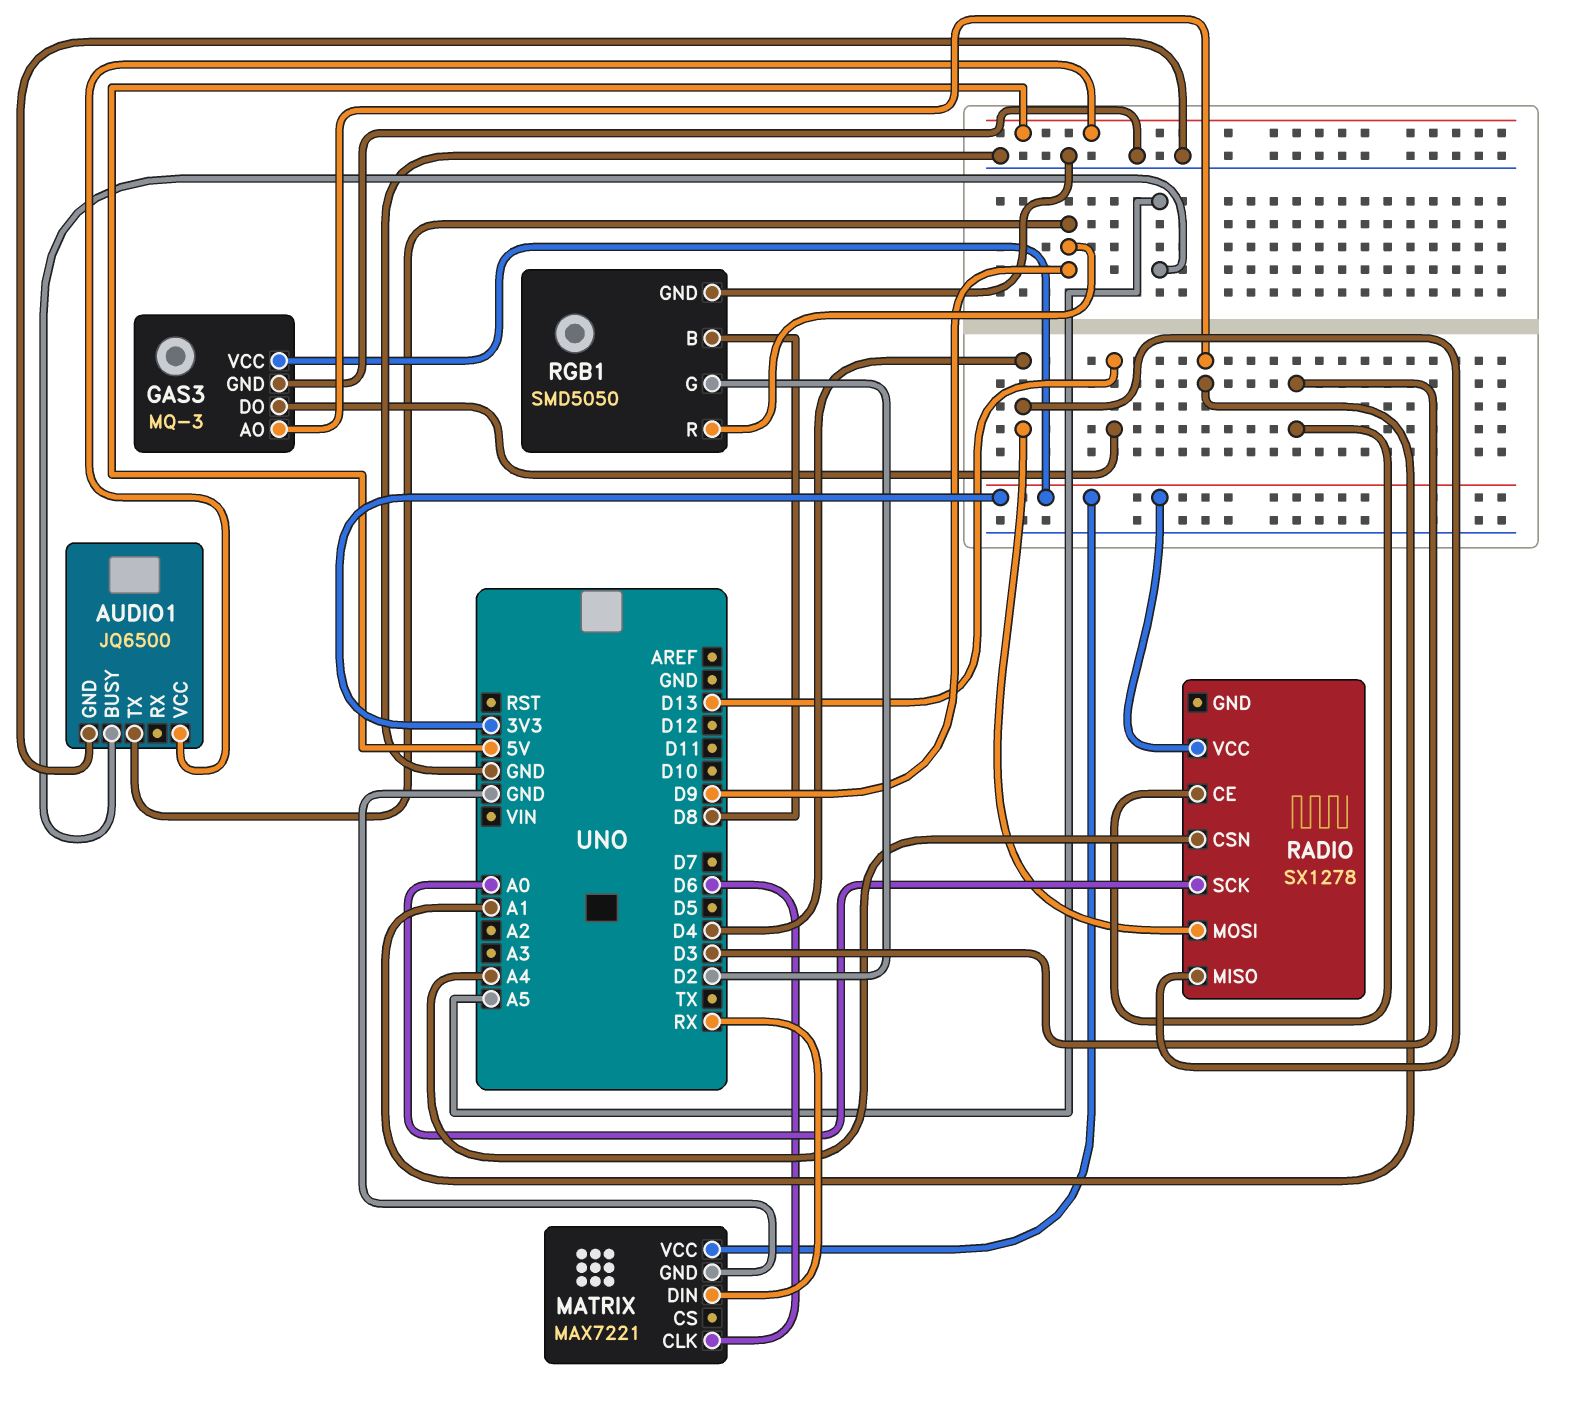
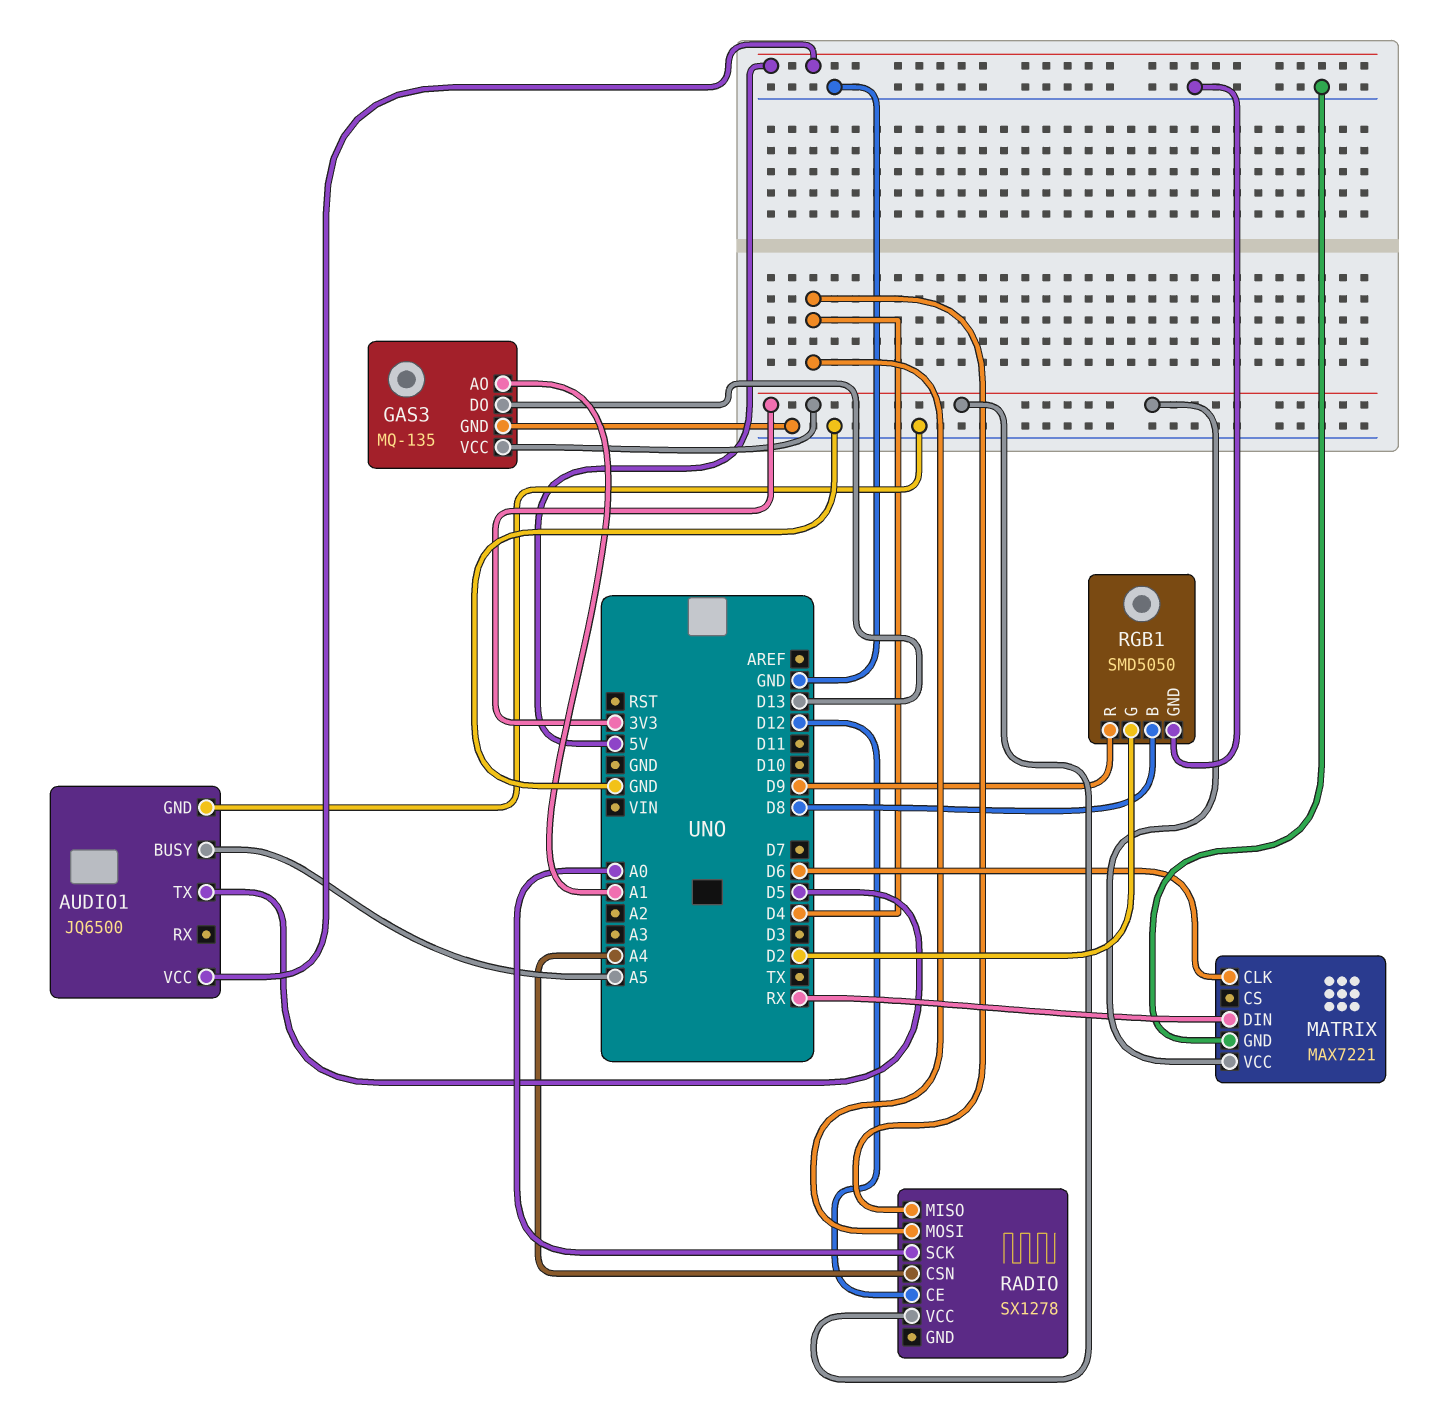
AUDIO1 pin TX: D9 -> D5
GAS3: MQ-3 -> MQ-135
RADIO pin CE: D3 -> D12

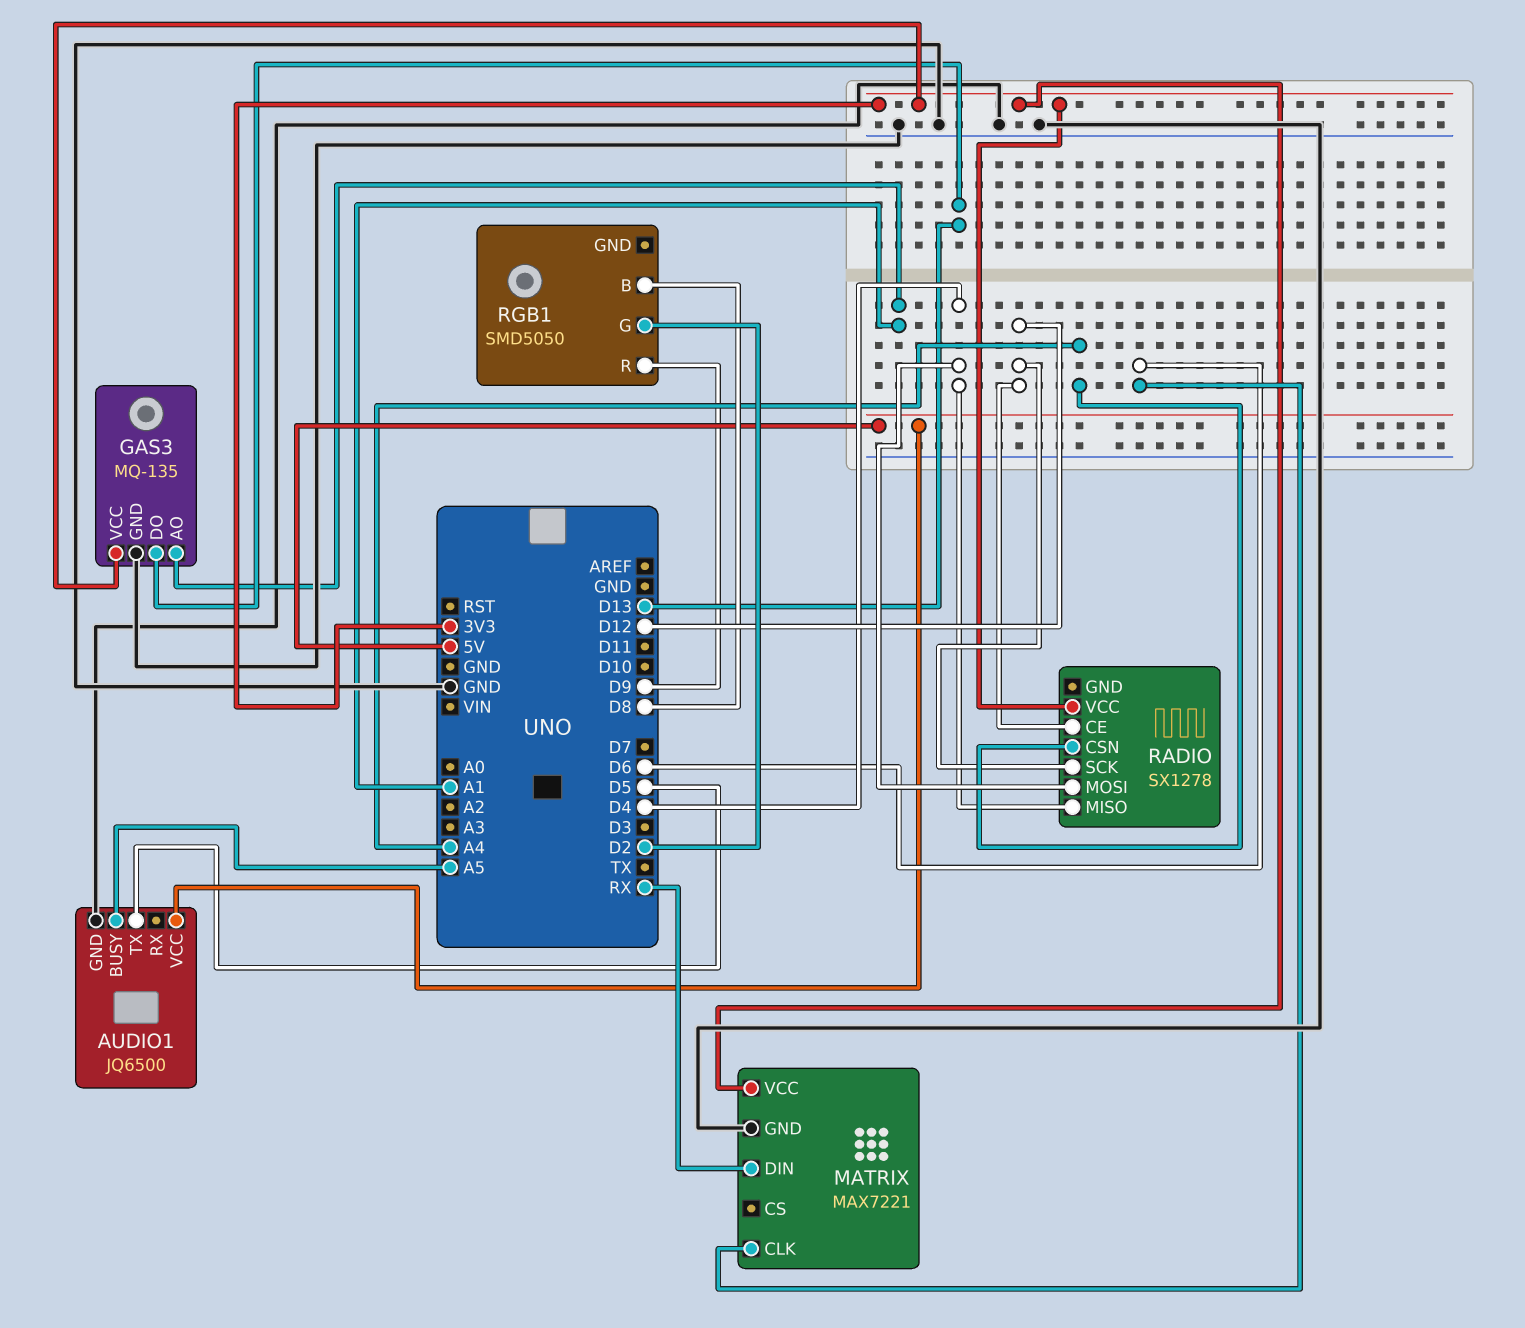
RADIO pin SCK: A0 -> D12
RGB1 pin GND: GND -> none

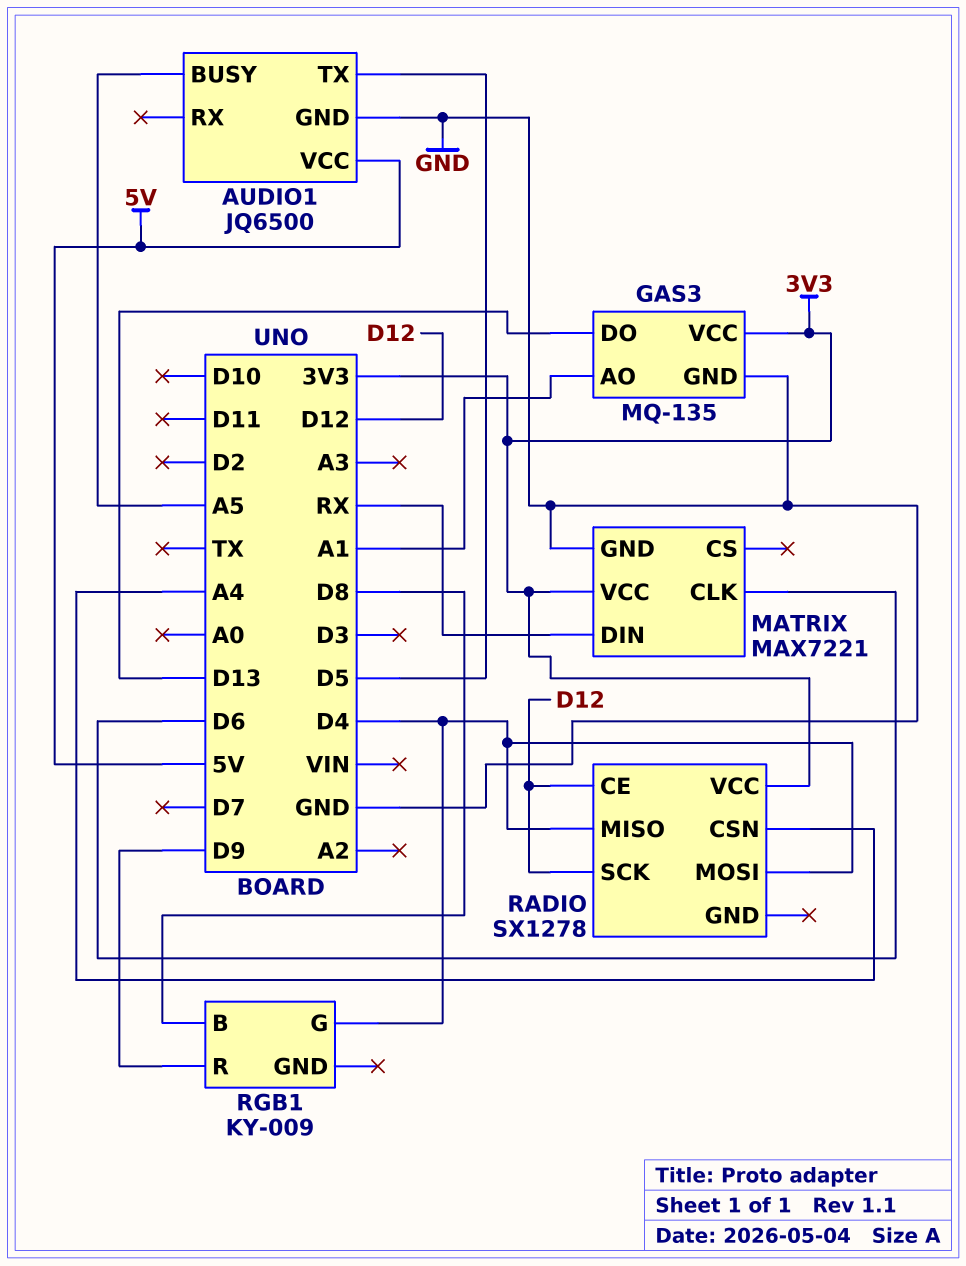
RGB1: SMD5050 -> KY-009
RGB1 pin G: D2 -> D4

